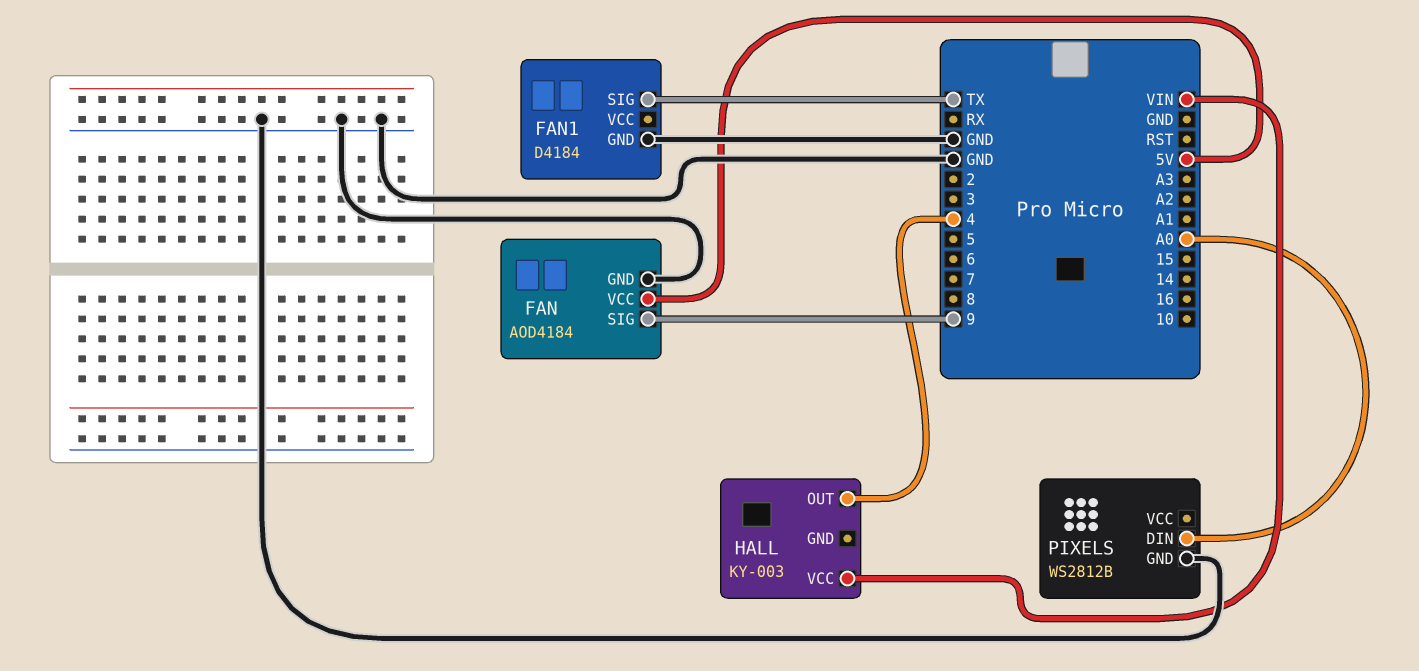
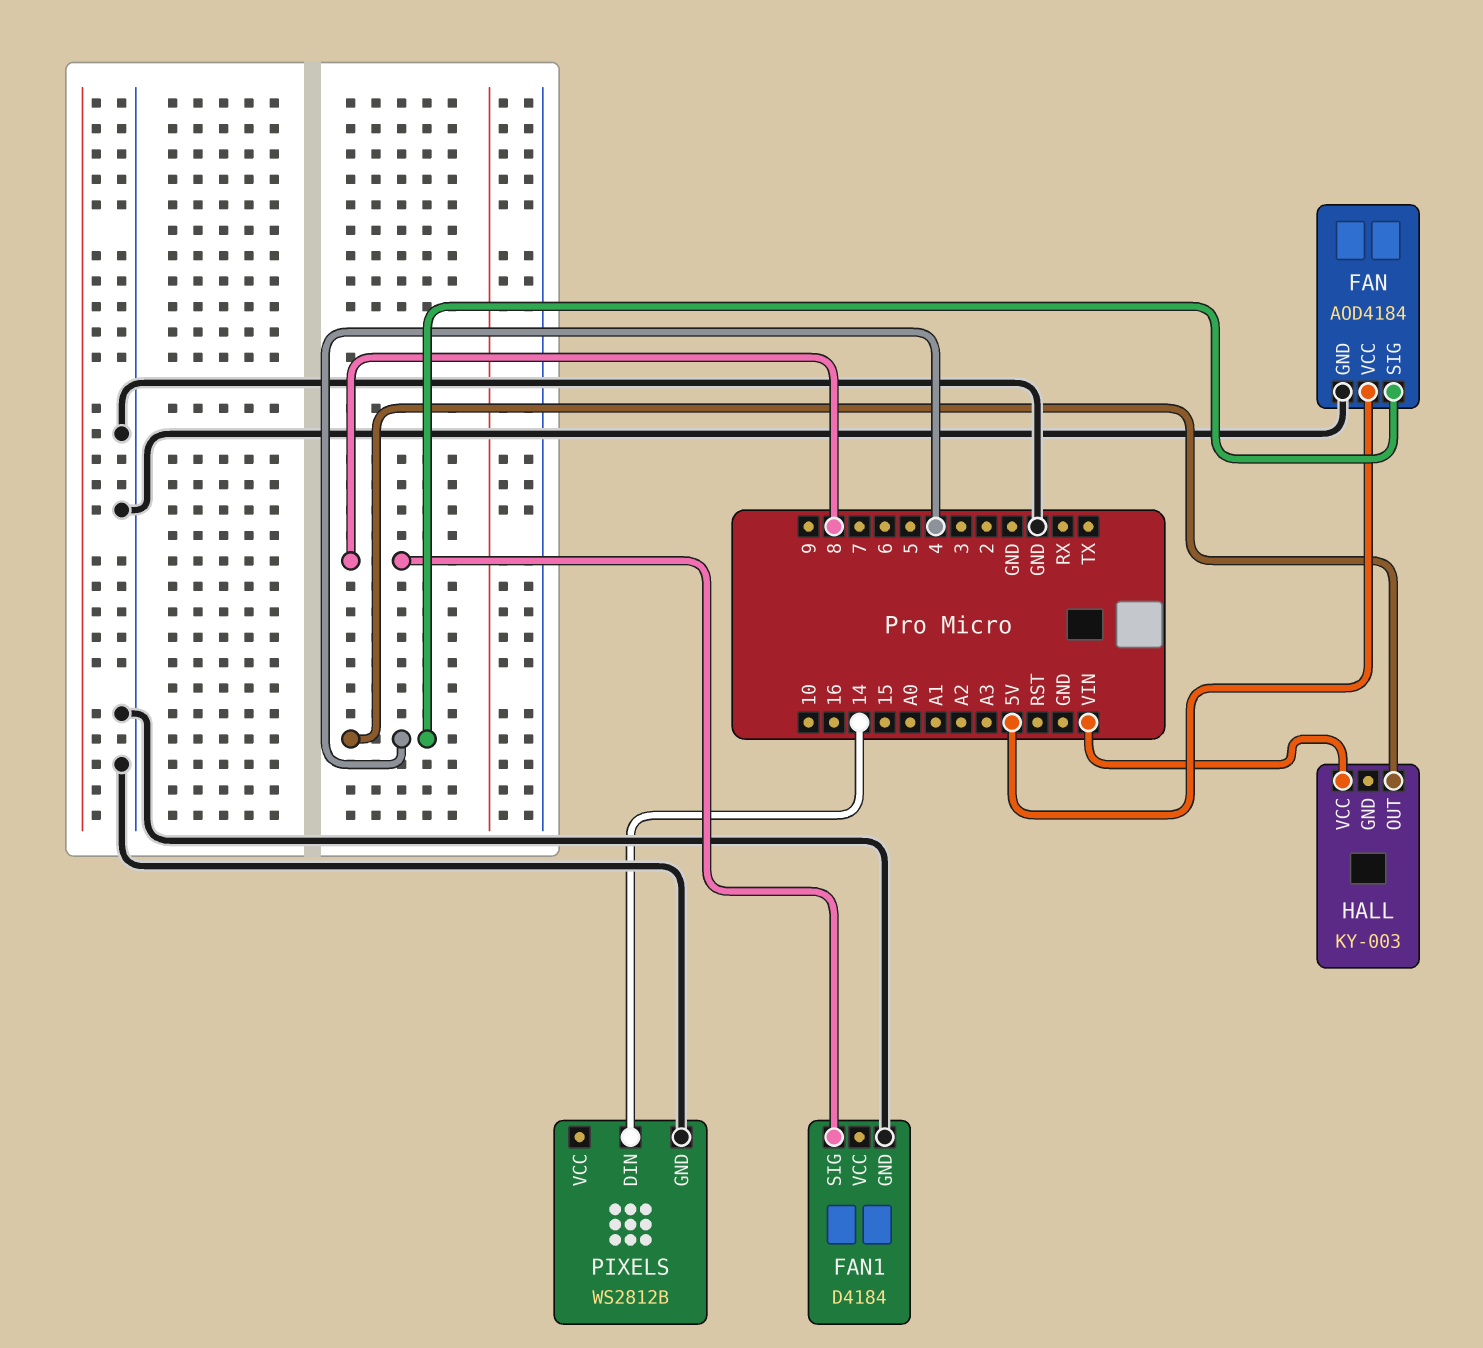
FAN pin SIG: 9 -> 4
FAN1 pin SIG: TX -> 8
PIXELS pin DIN: A0 -> 14

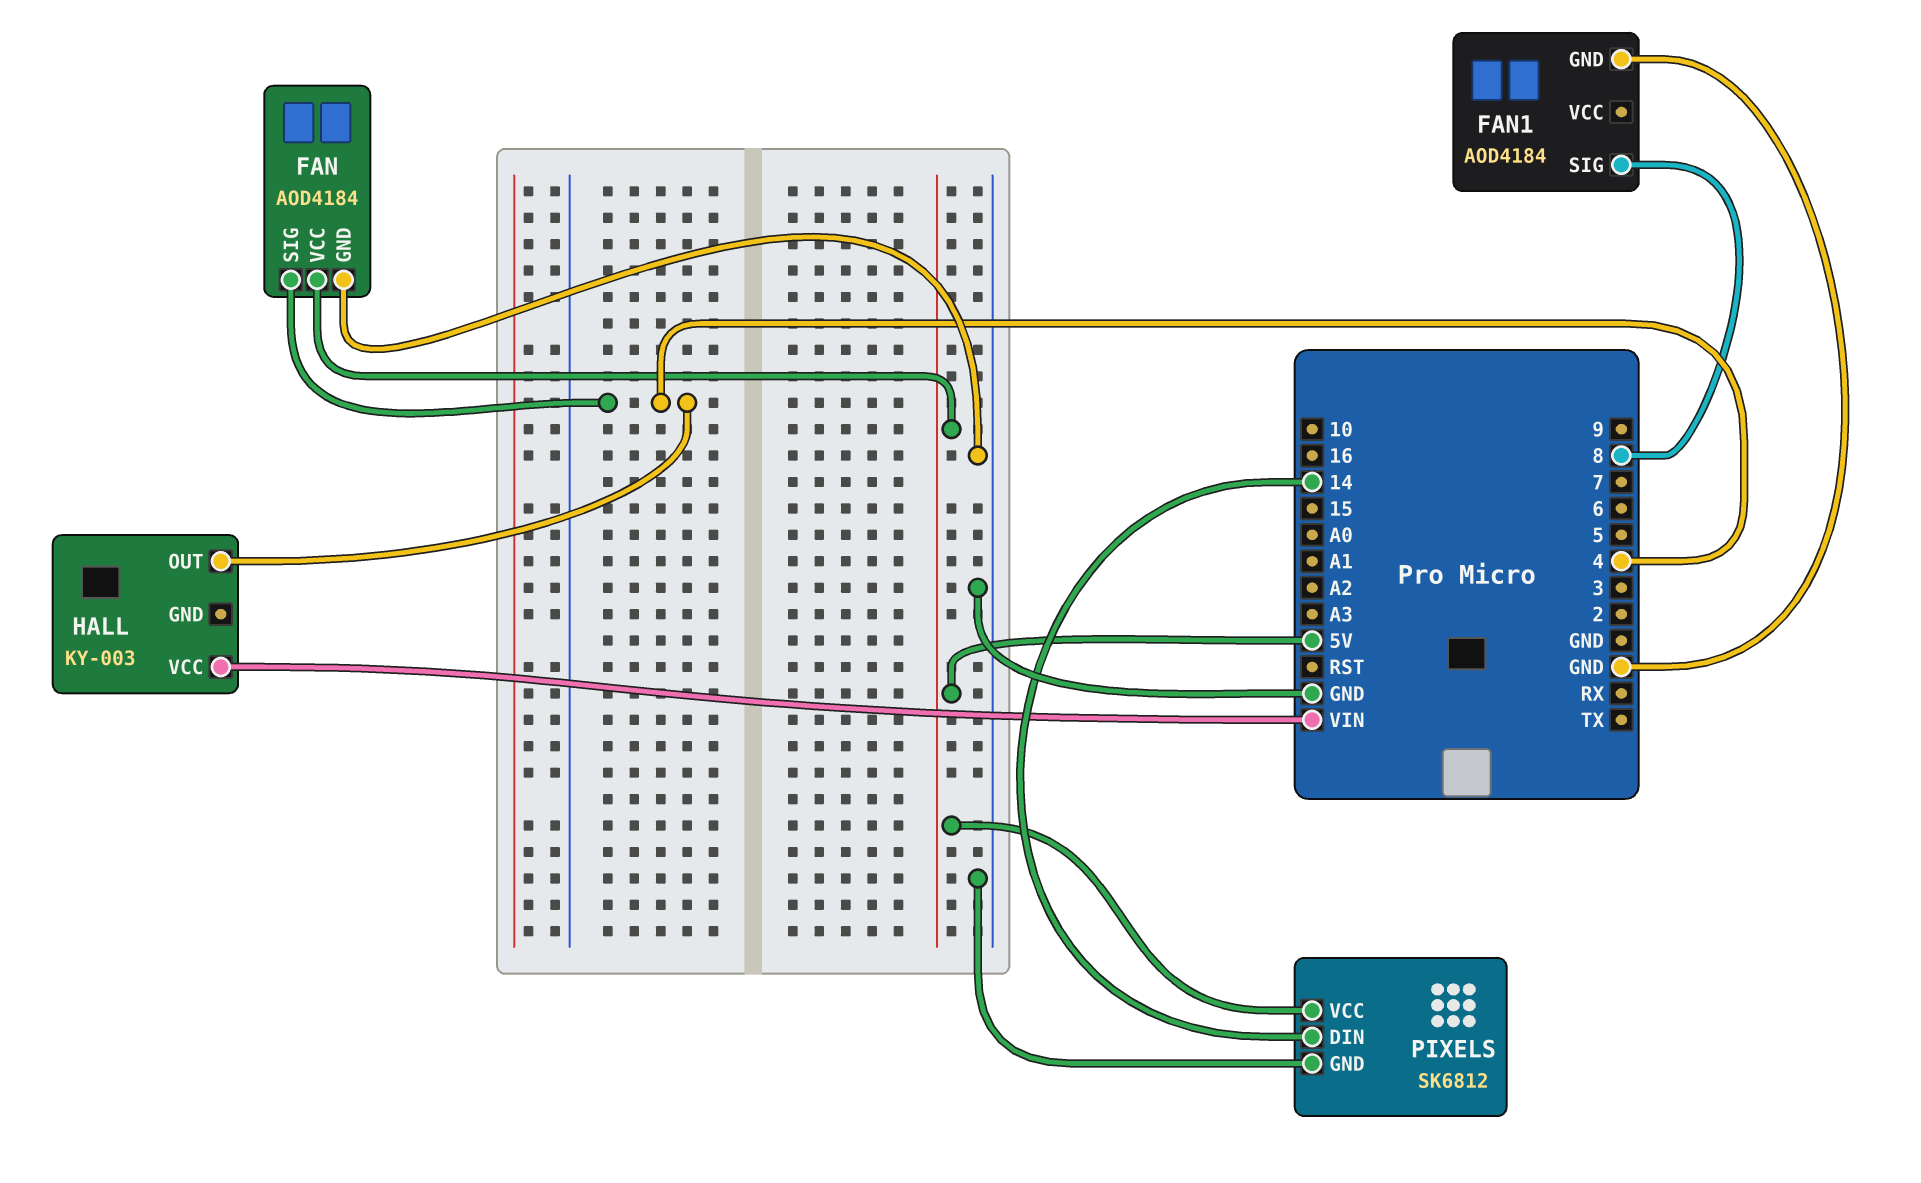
FAN1: D4184 -> AOD4184
PIXELS: WS2812B -> SK6812
PIXELS pin VCC: none -> 5V

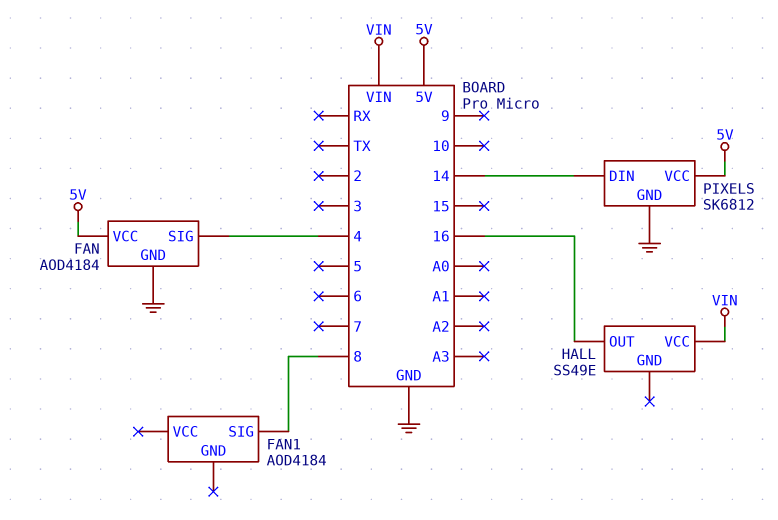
FAN1 pin GND: GND -> none
HALL: KY-003 -> SS49E
HALL pin OUT: 4 -> 16

